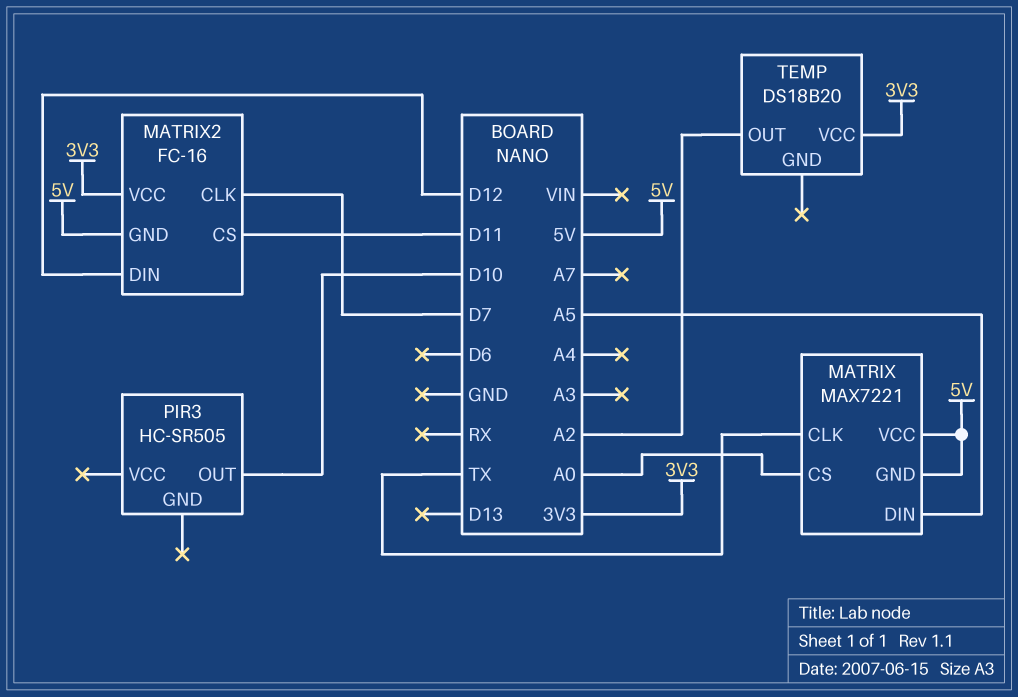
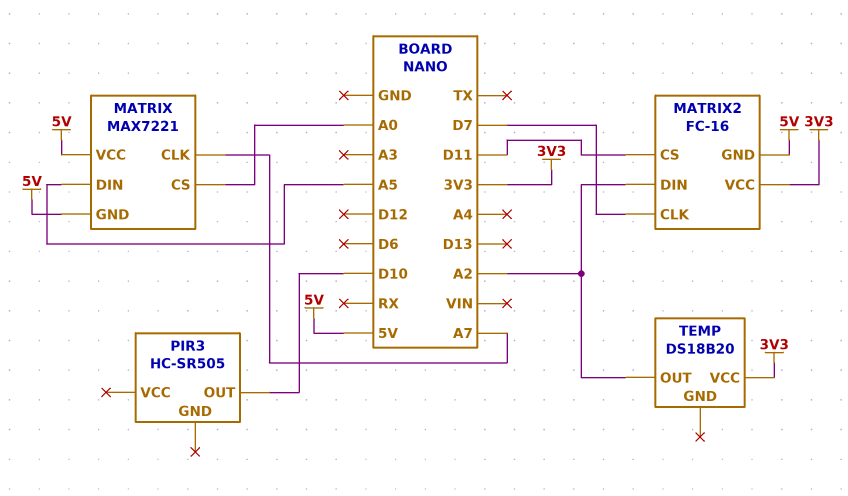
MATRIX pin CLK: TX -> A7
MATRIX2 pin DIN: D12 -> A2

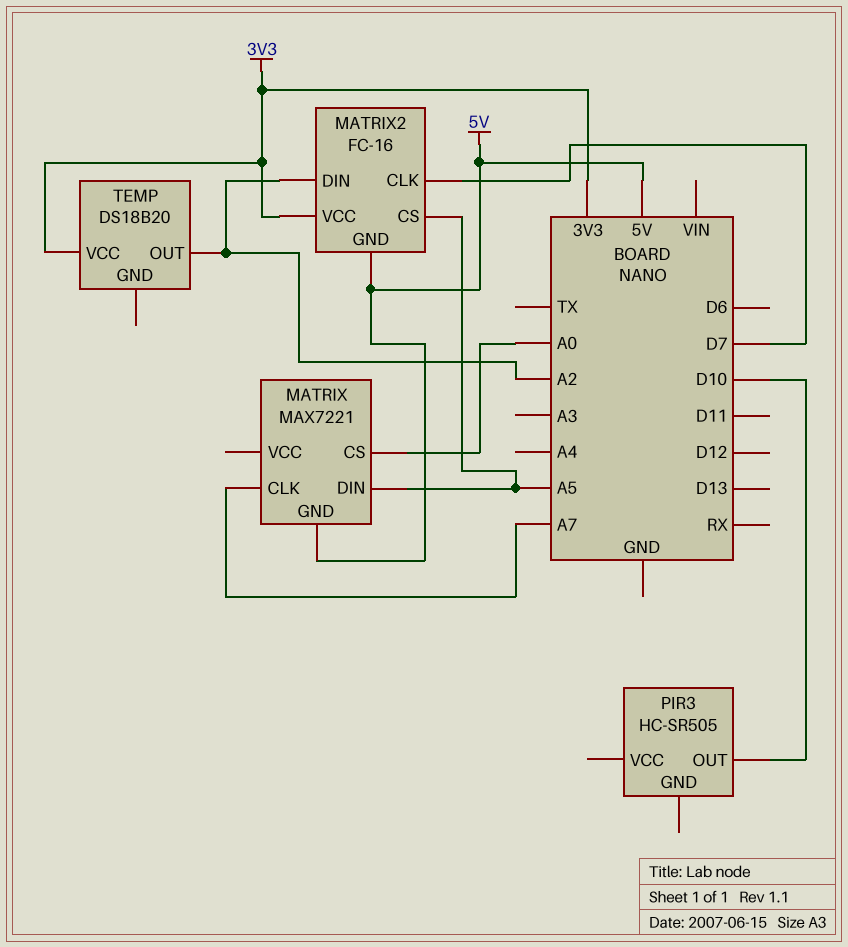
MATRIX pin VCC: 5V -> none
MATRIX2 pin CS: D11 -> A5

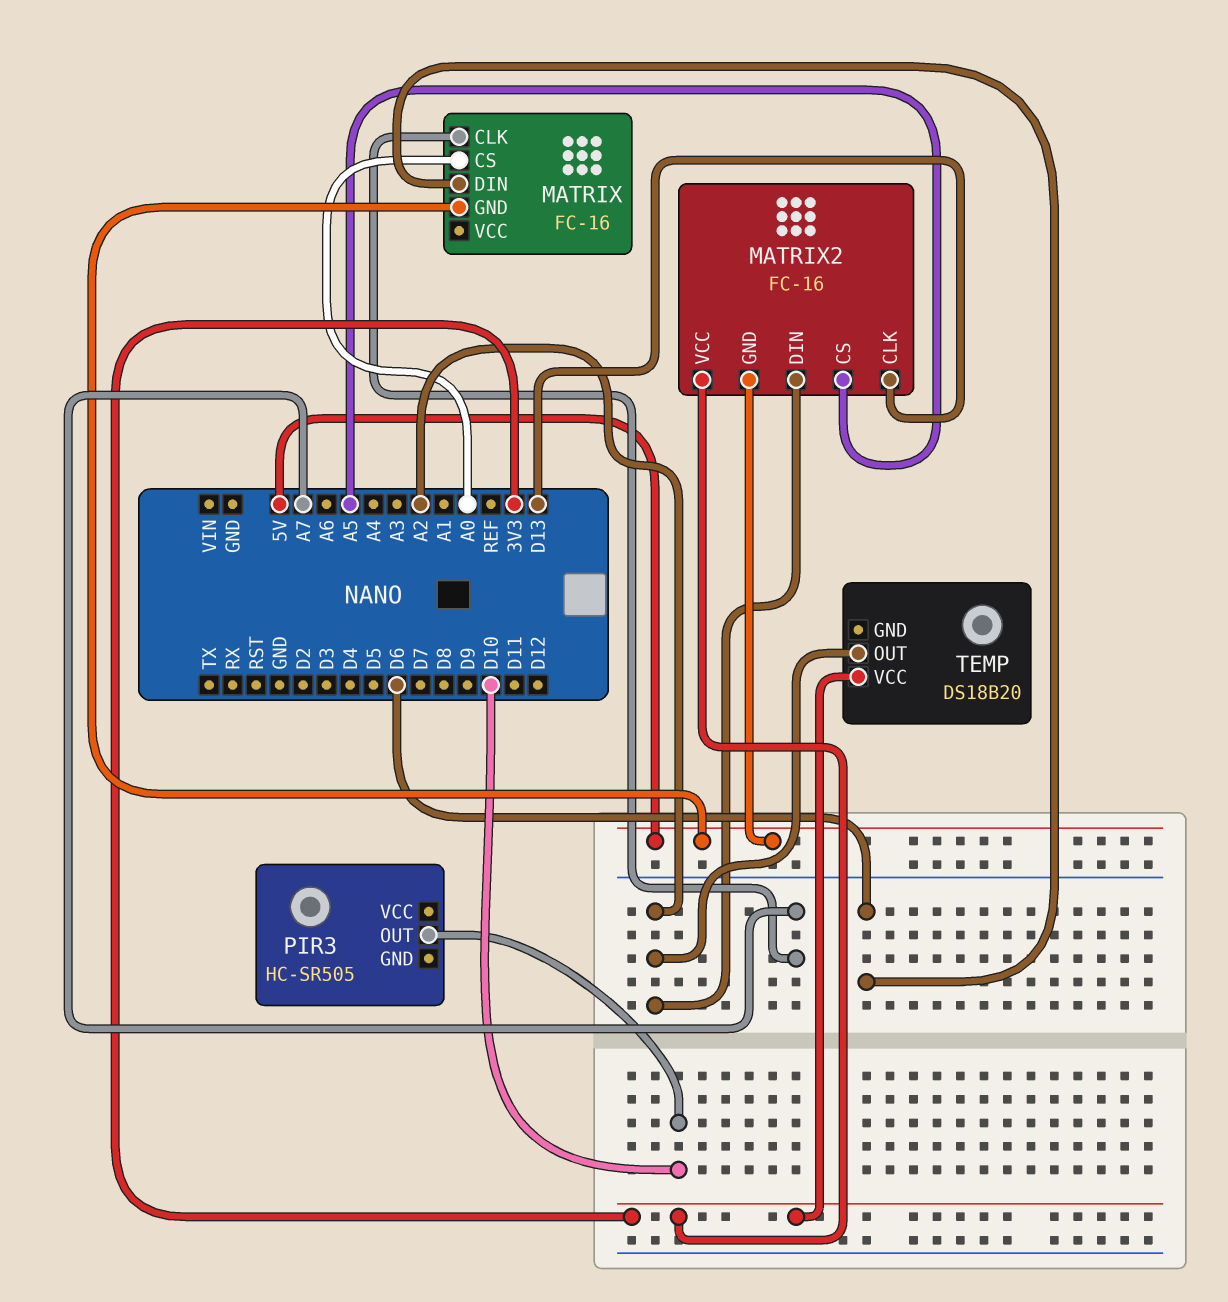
MATRIX: MAX7221 -> FC-16
MATRIX pin DIN: A5 -> D6
MATRIX2 pin CLK: D7 -> D13

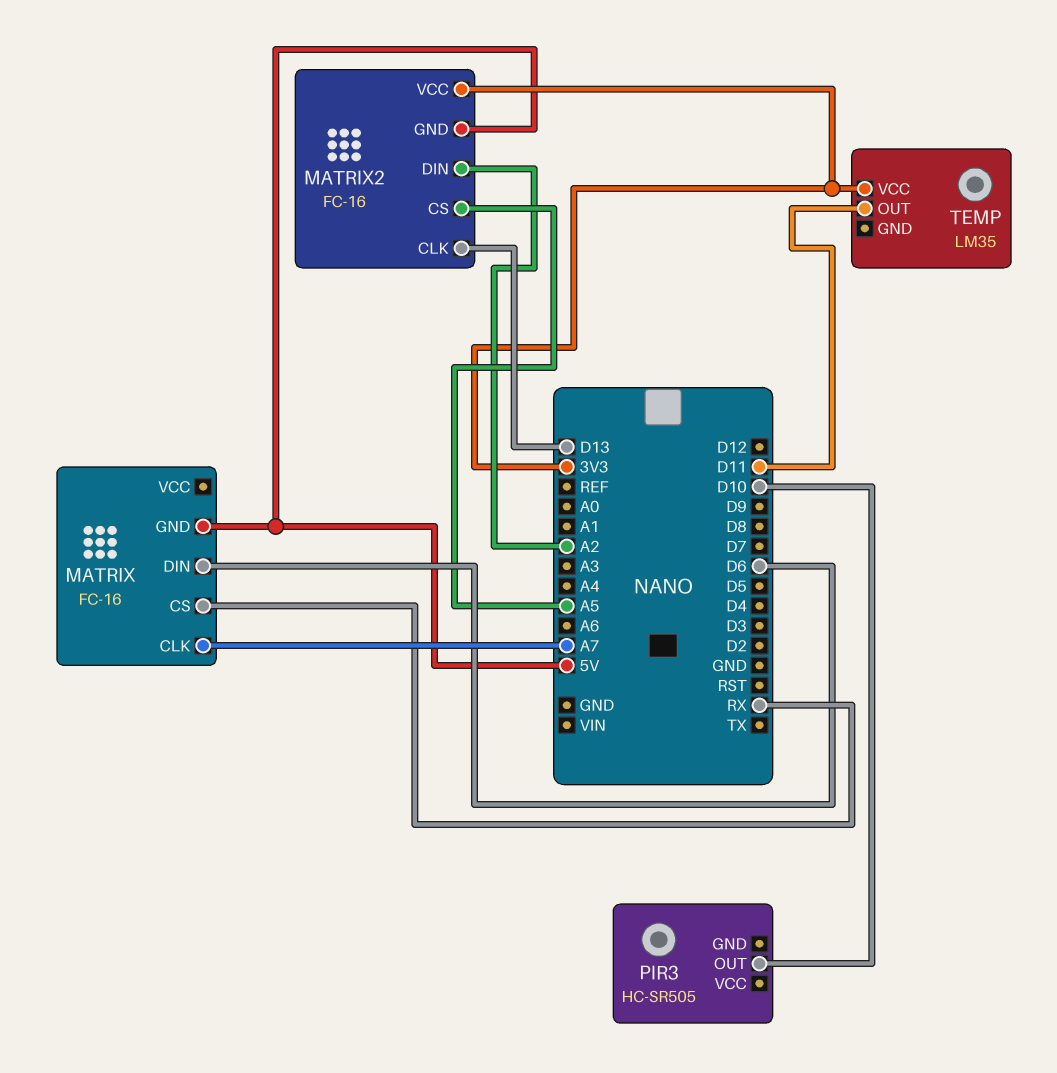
MATRIX pin CS: A0 -> RX
TEMP: DS18B20 -> LM35
TEMP pin OUT: A2 -> D11

